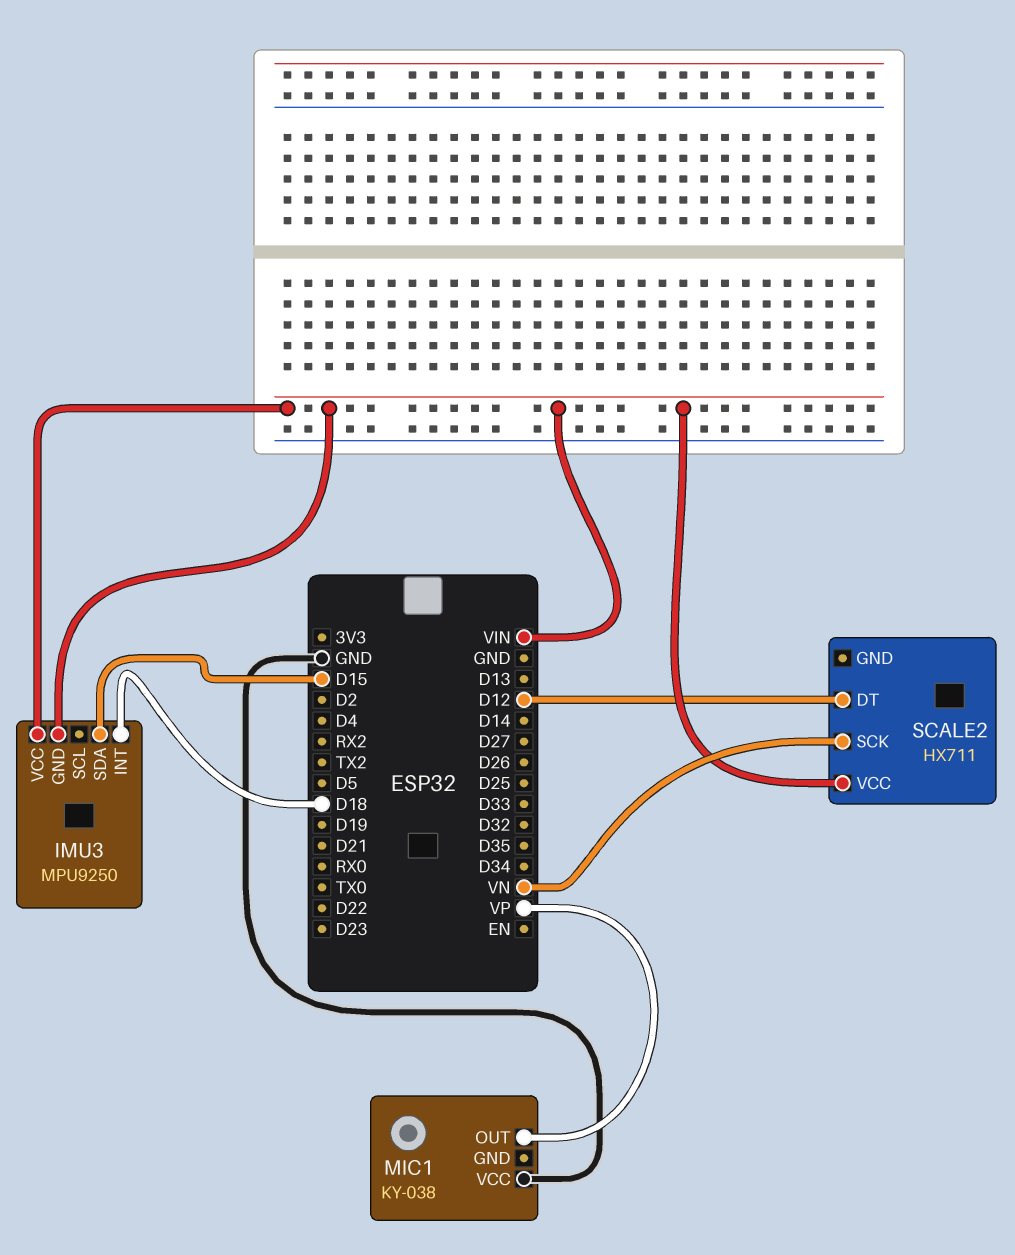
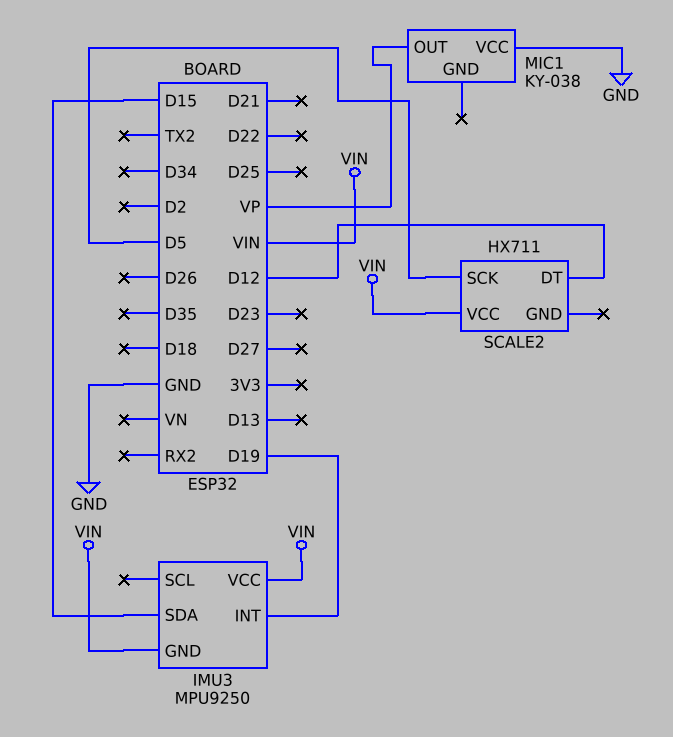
IMU3 pin INT: D18 -> D19
SCALE2 pin SCK: VN -> D5

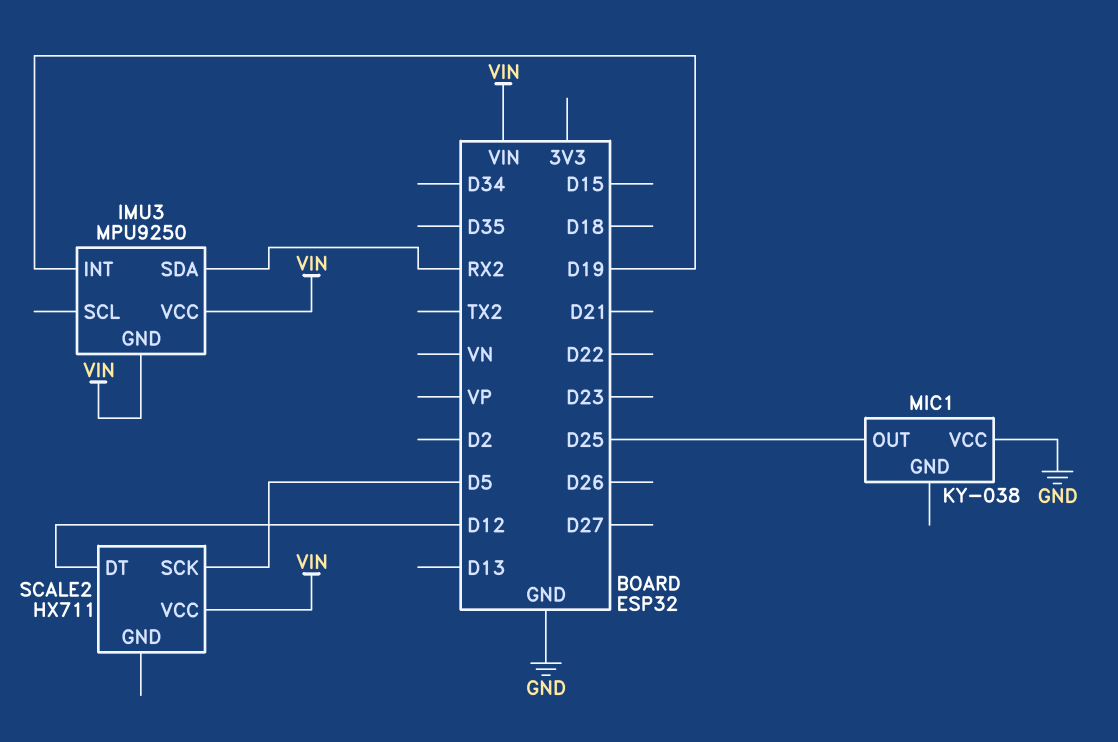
IMU3 pin SDA: D15 -> RX2
MIC1 pin OUT: VP -> D25

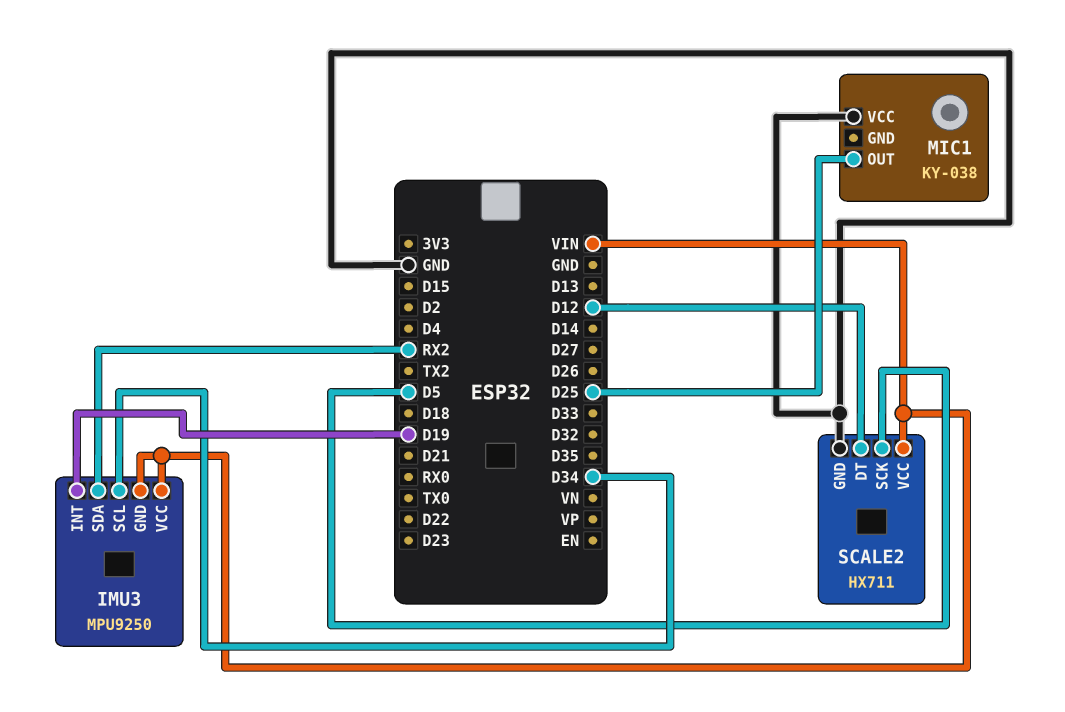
IMU3 pin SCL: none -> D34
SCALE2 pin GND: none -> GND

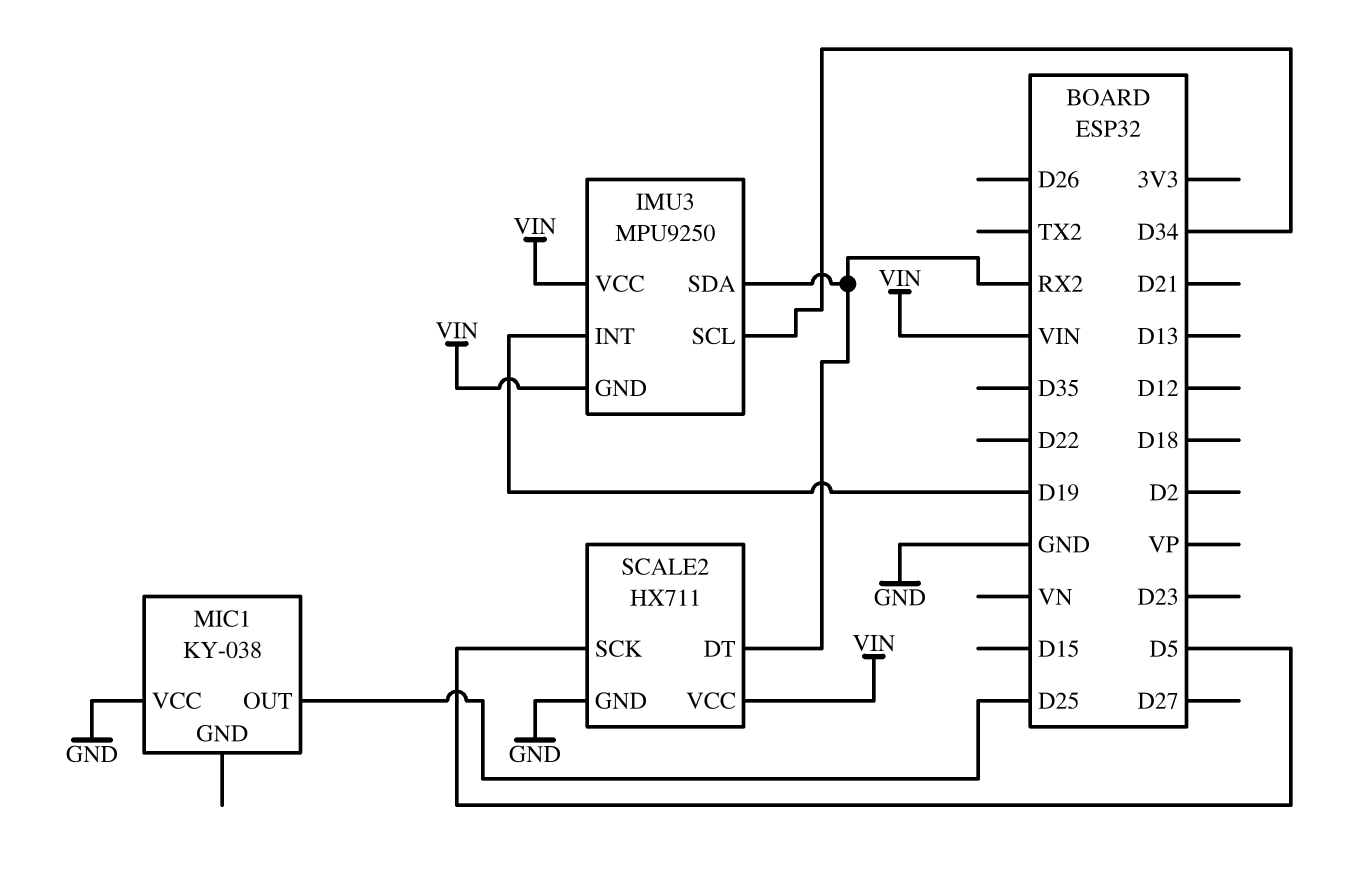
SCALE2 pin DT: D12 -> RX2

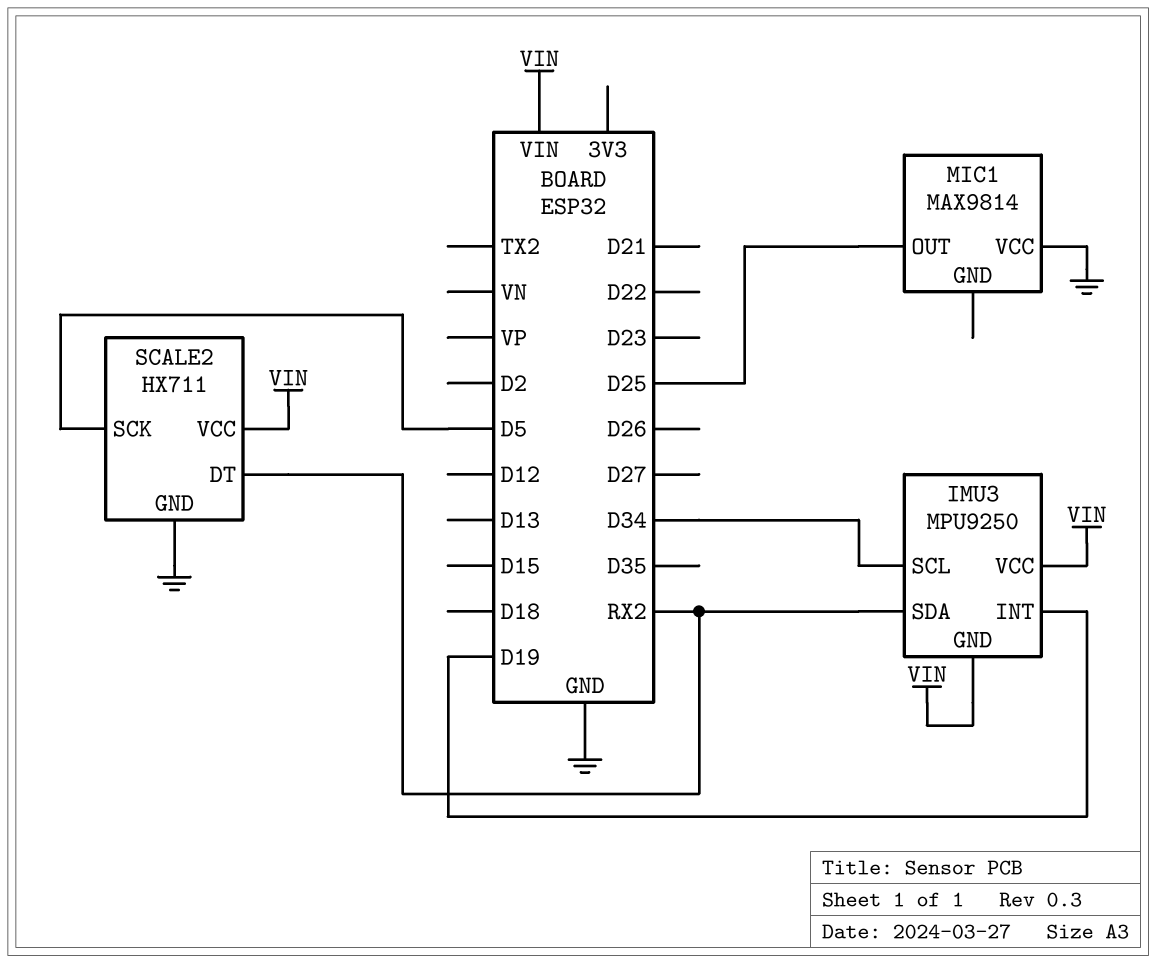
MIC1: KY-038 -> MAX9814

